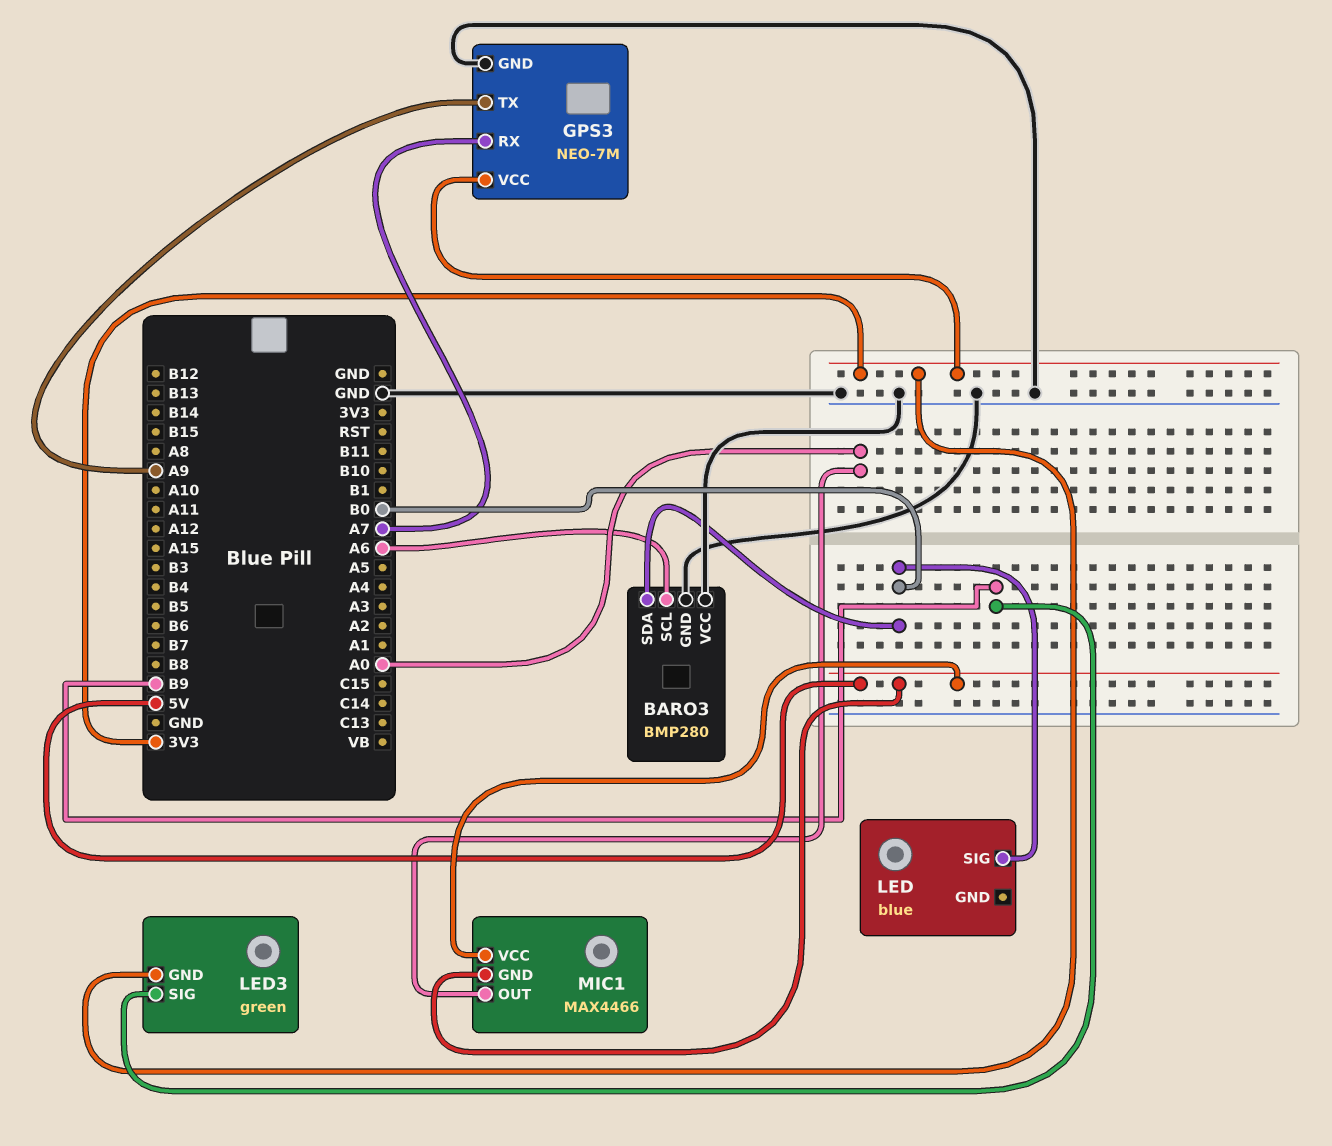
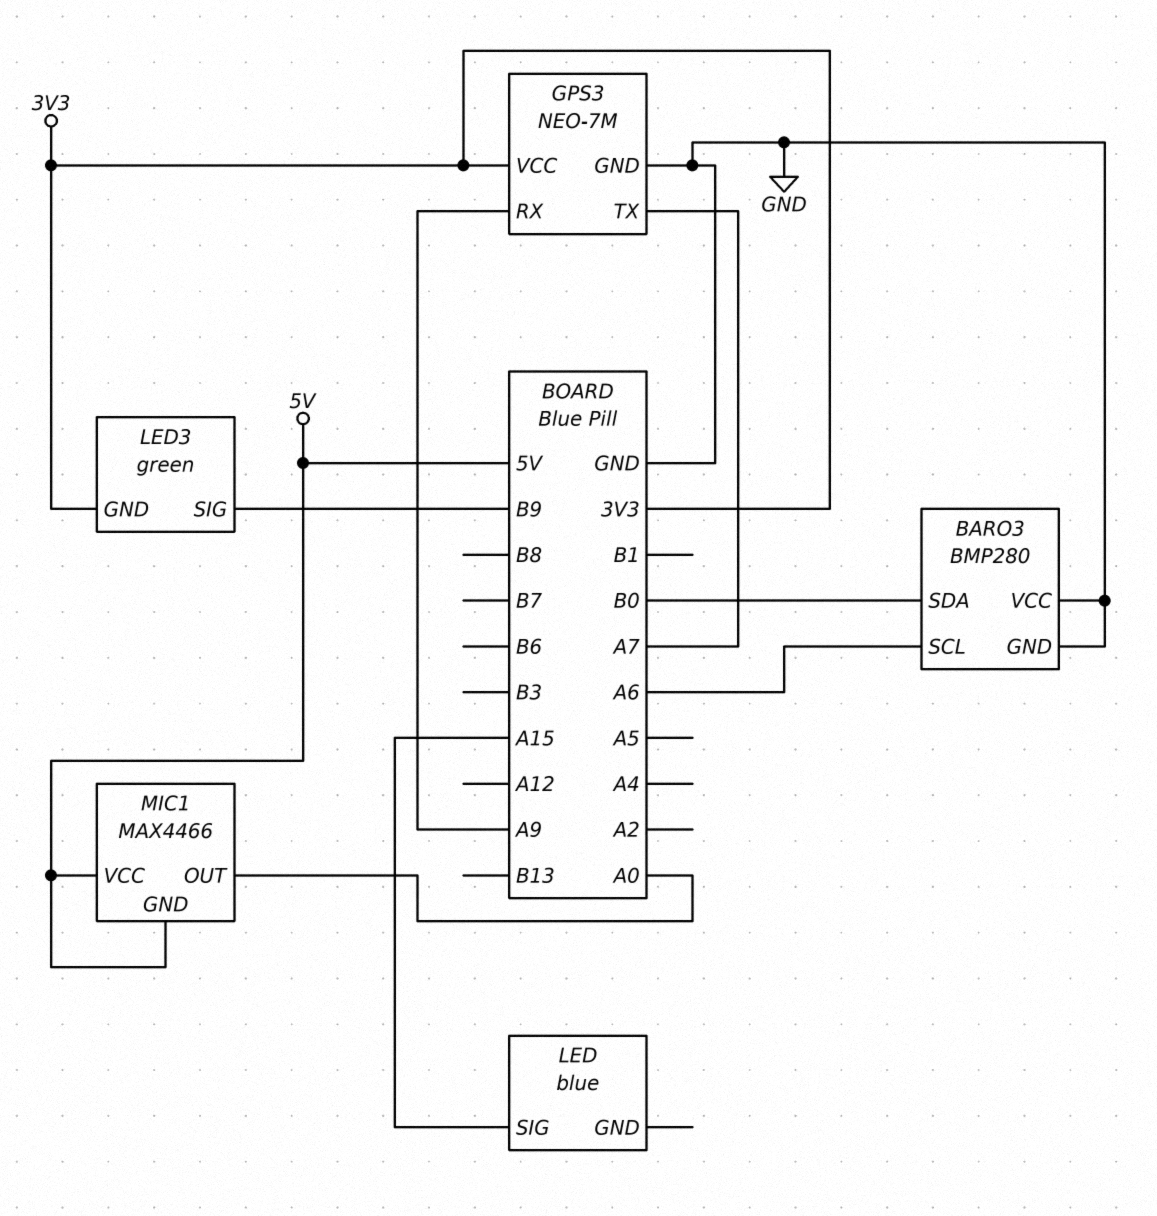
GPS3 pin RX: A7 -> A9
GPS3 pin TX: A9 -> A7
LED pin SIG: B0 -> A15

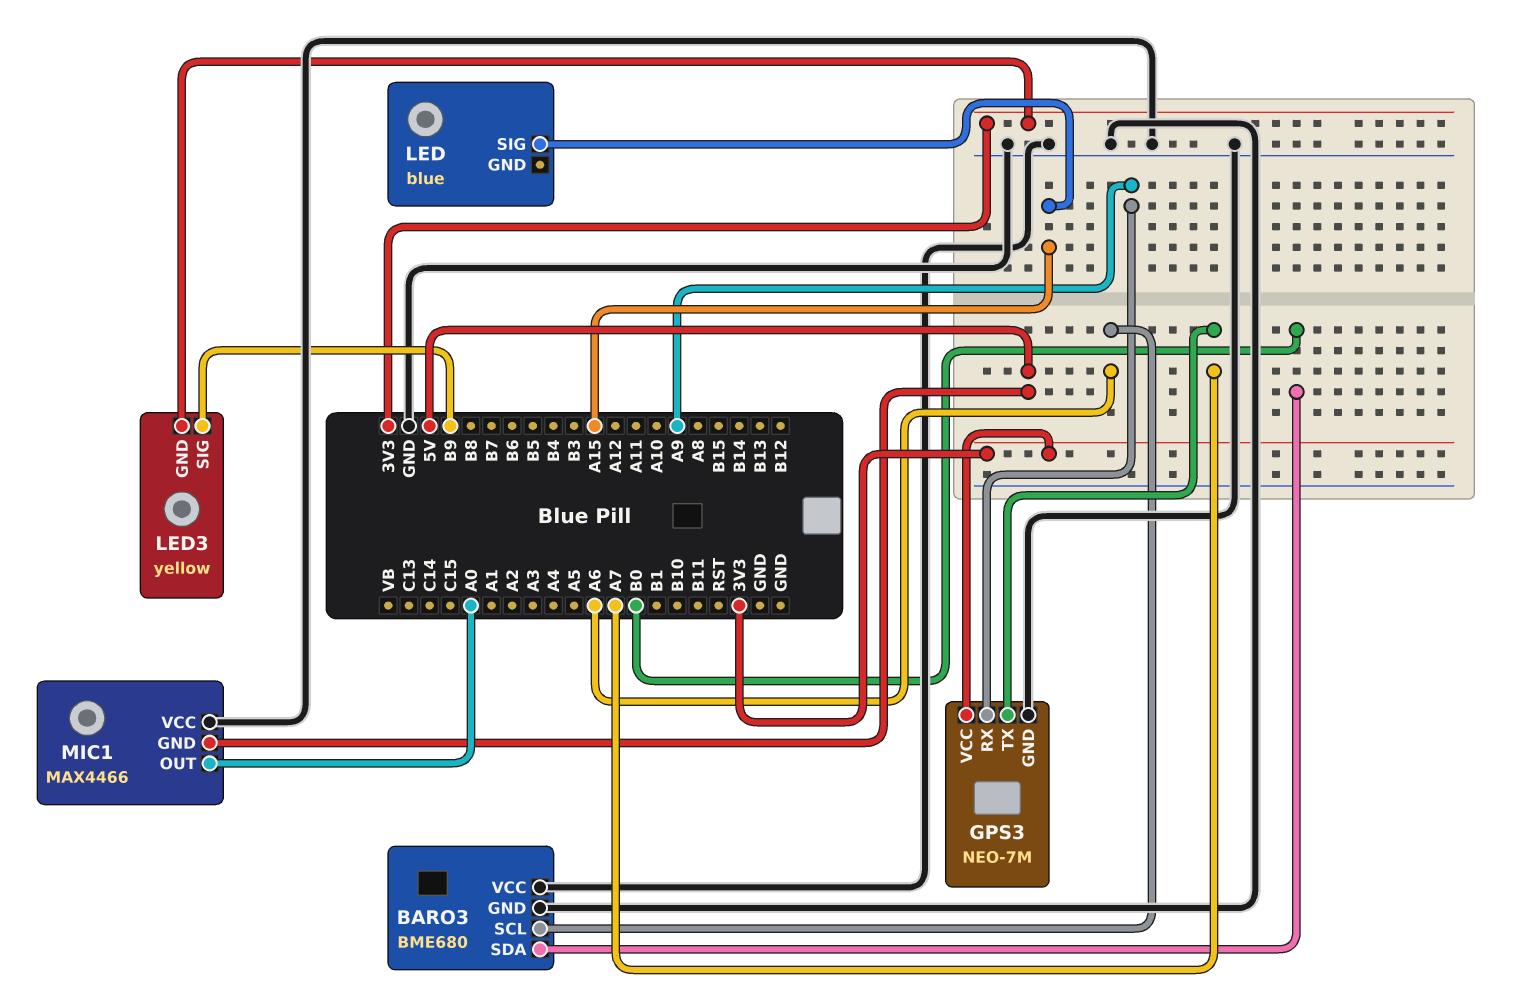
BARO3: BMP280 -> BME680
LED3: green -> yellow
MIC1 pin VCC: 5V -> GND

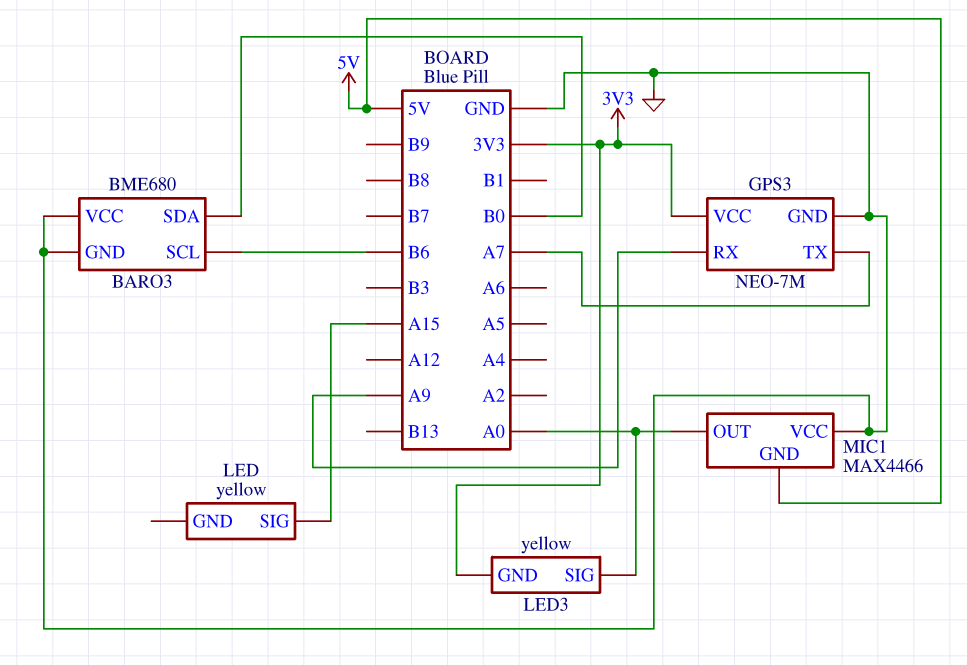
BARO3 pin SCL: A6 -> B6
LED: blue -> yellow
LED3 pin SIG: B9 -> A0

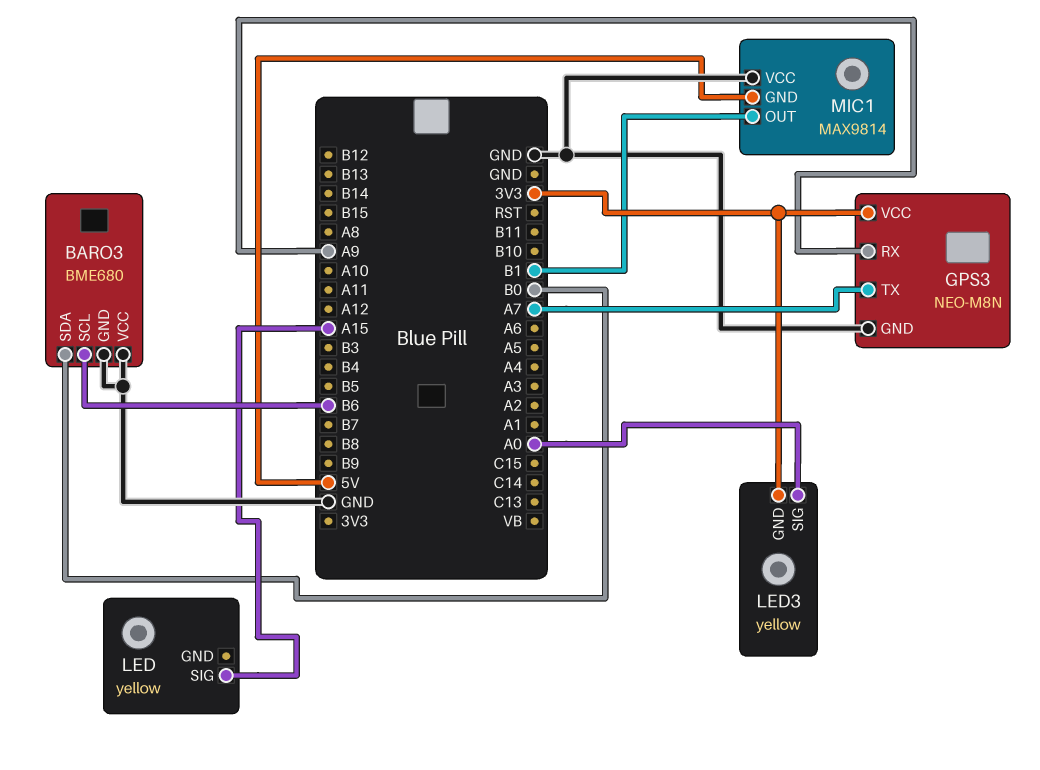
GPS3: NEO-7M -> NEO-M8N
MIC1: MAX4466 -> MAX9814
MIC1 pin OUT: A0 -> B1

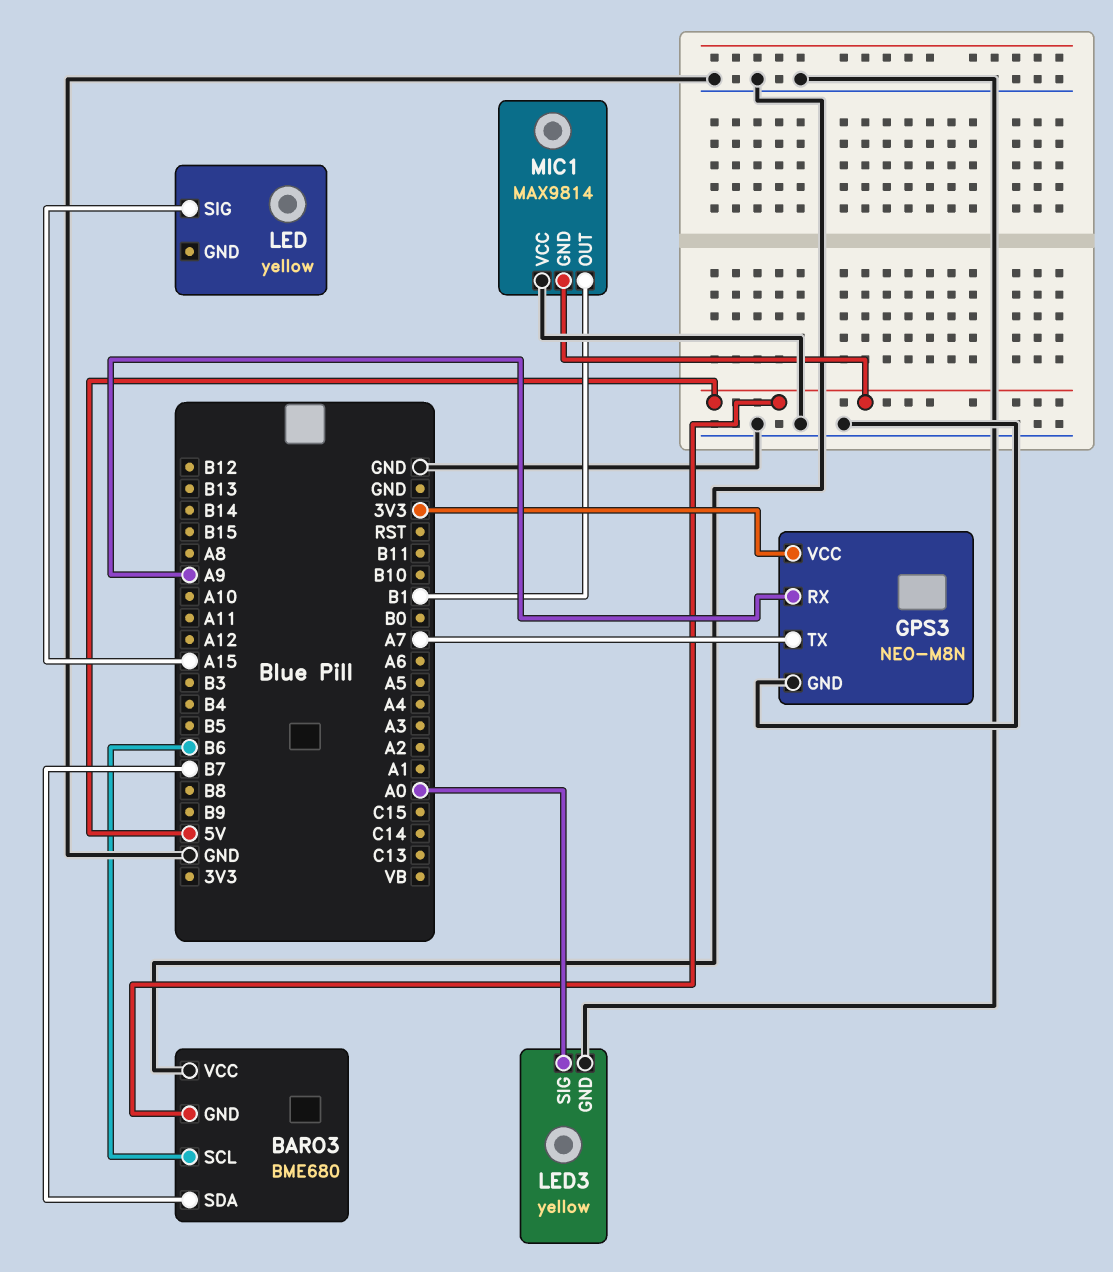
BARO3 pin GND: GND -> 5V
BARO3 pin SDA: B0 -> B7
LED3 pin GND: 3V3 -> GND

